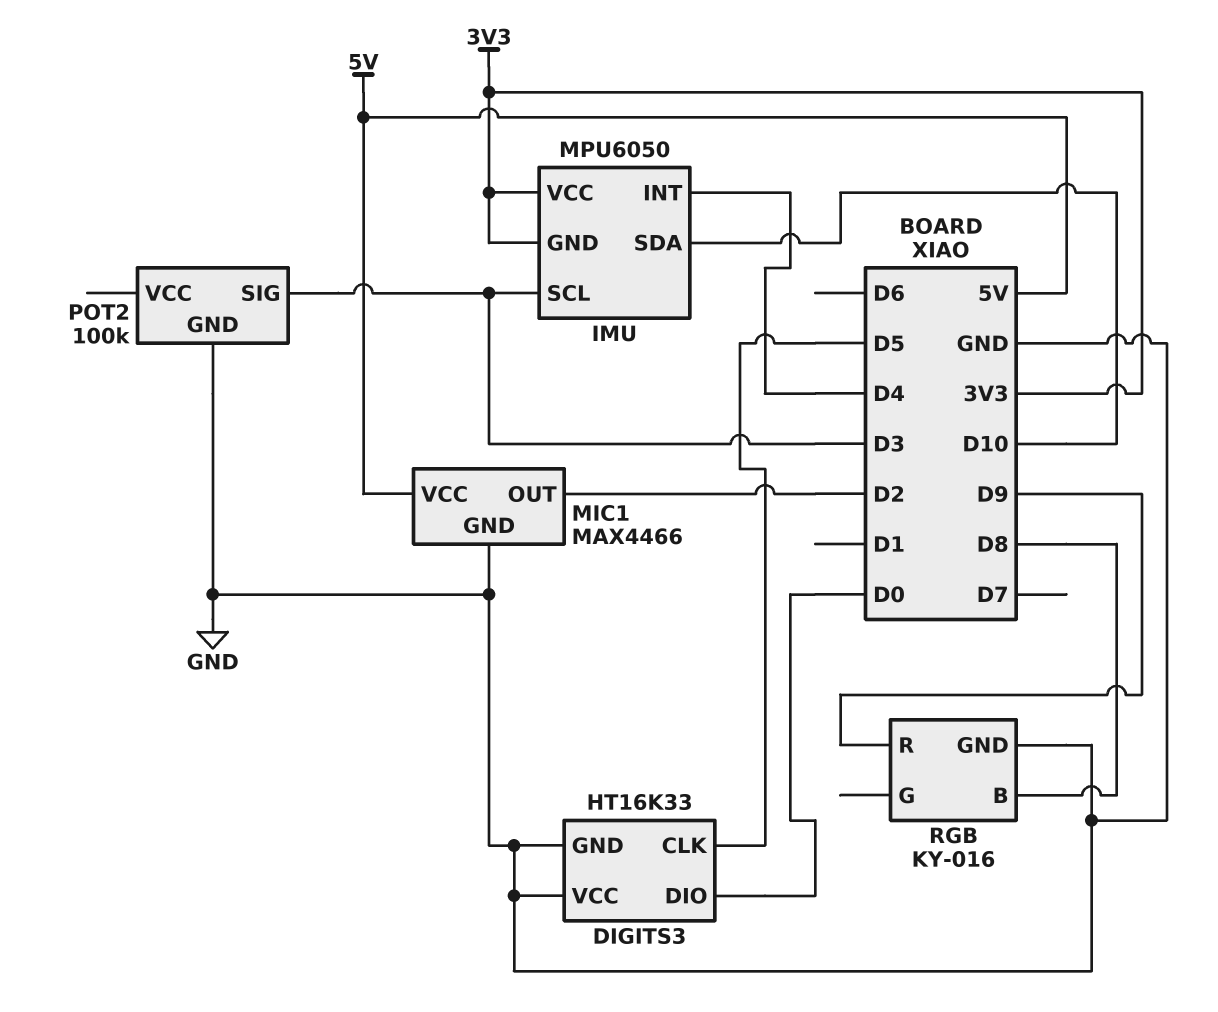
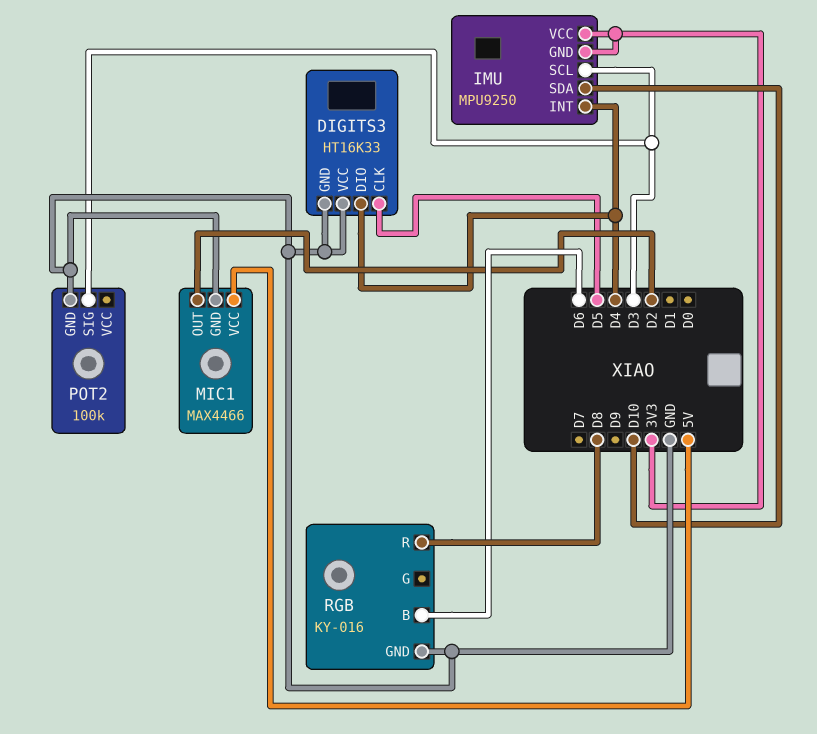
DIGITS3 pin DIO: D0 -> D4
IMU: MPU6050 -> MPU9250
RGB pin B: D8 -> D6
RGB pin R: D9 -> D8

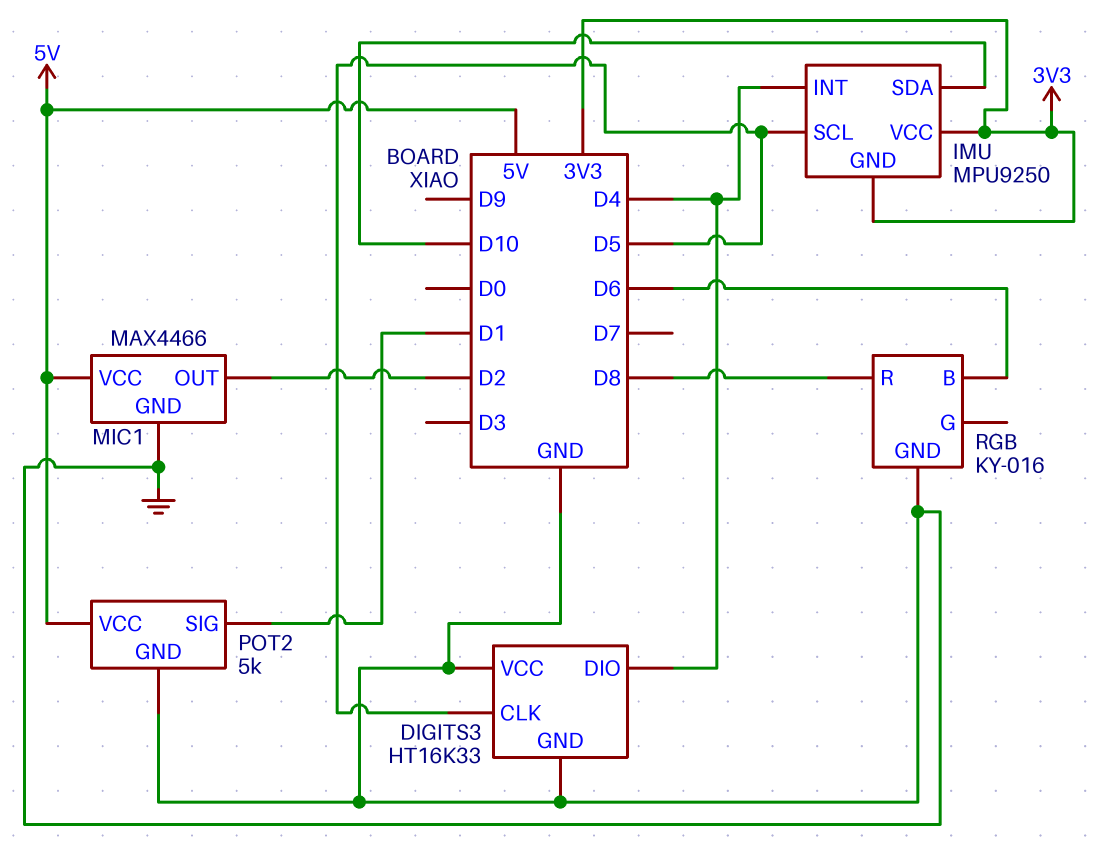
IMU pin SCL: D3 -> D5
POT2: 100k -> 5k
POT2 pin SIG: D3 -> D1
POT2 pin VCC: none -> 5V

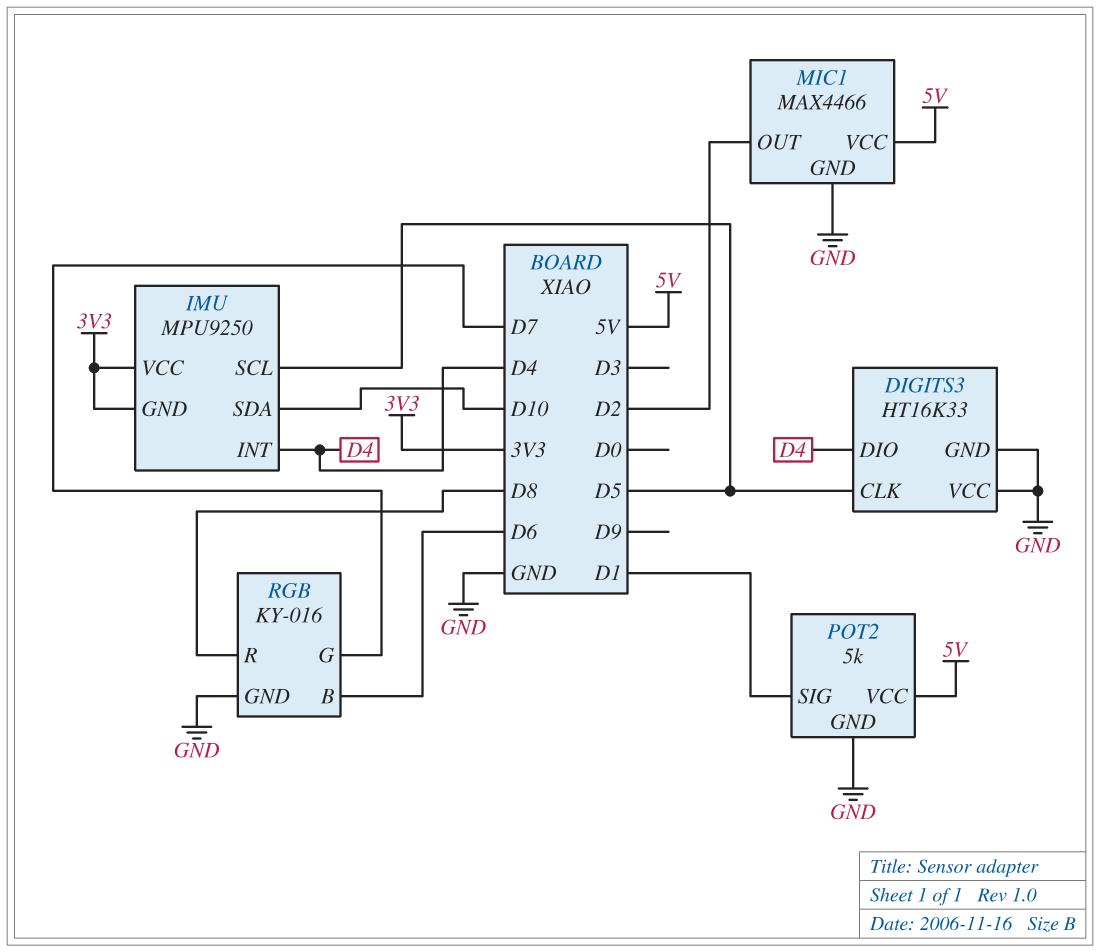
RGB pin G: none -> D7

